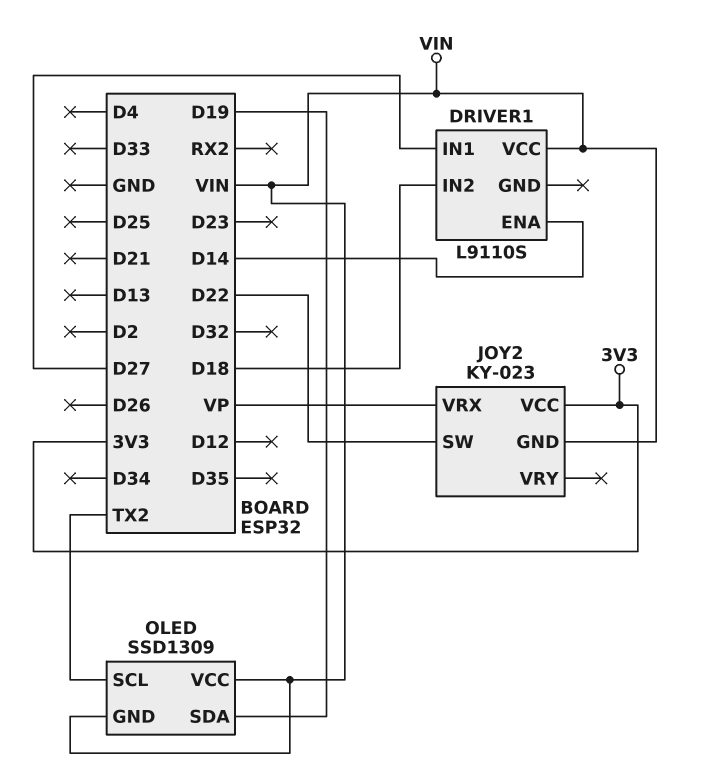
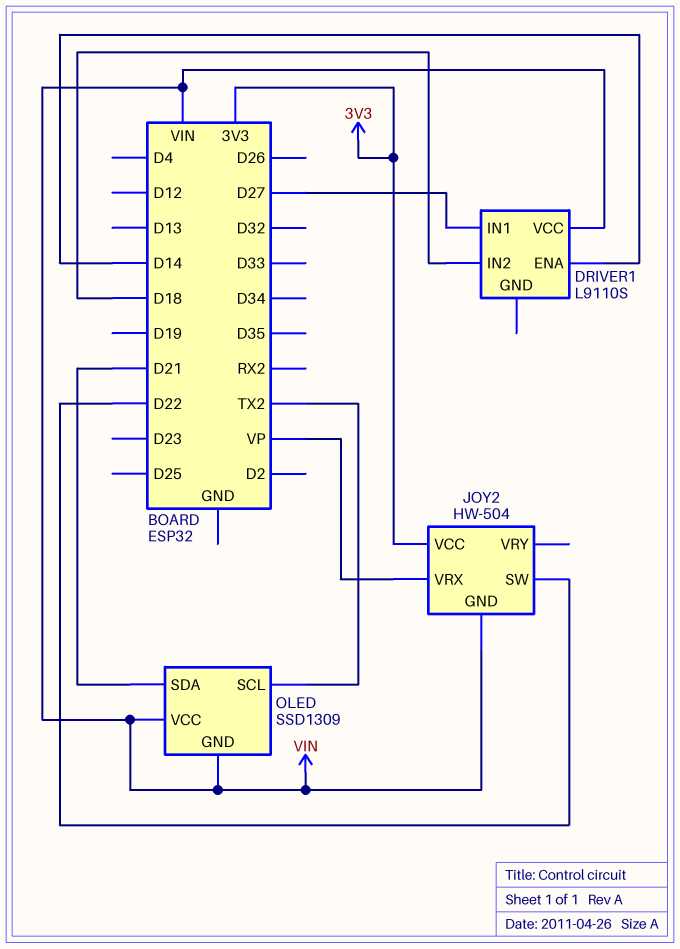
JOY2: KY-023 -> HW-504
OLED pin SDA: D19 -> D21

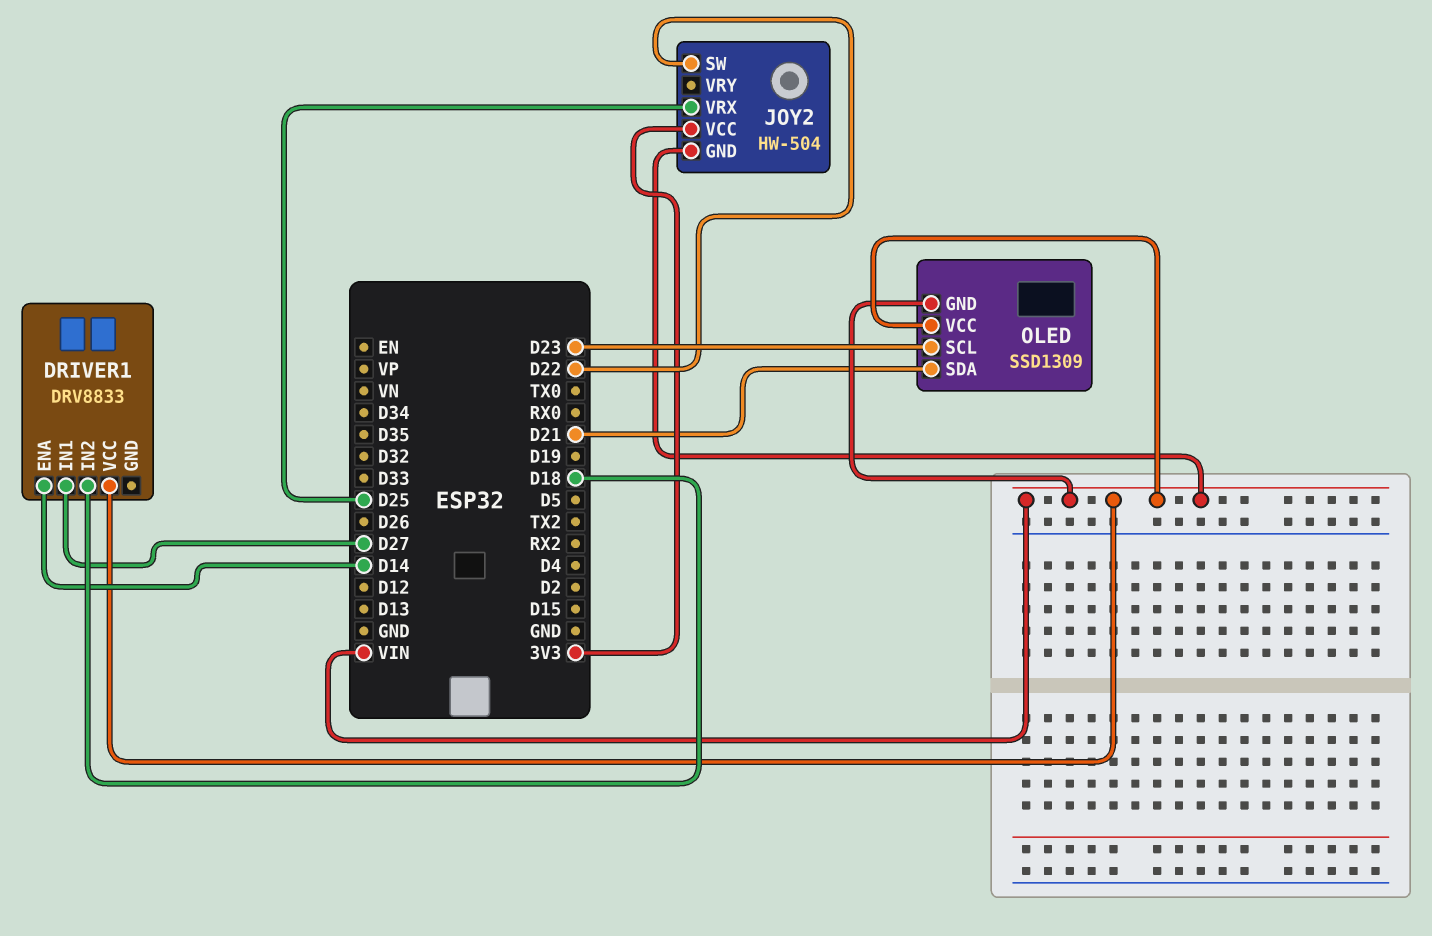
DRIVER1: L9110S -> DRV8833
JOY2 pin VRX: VP -> D25
OLED pin SCL: TX2 -> D23

